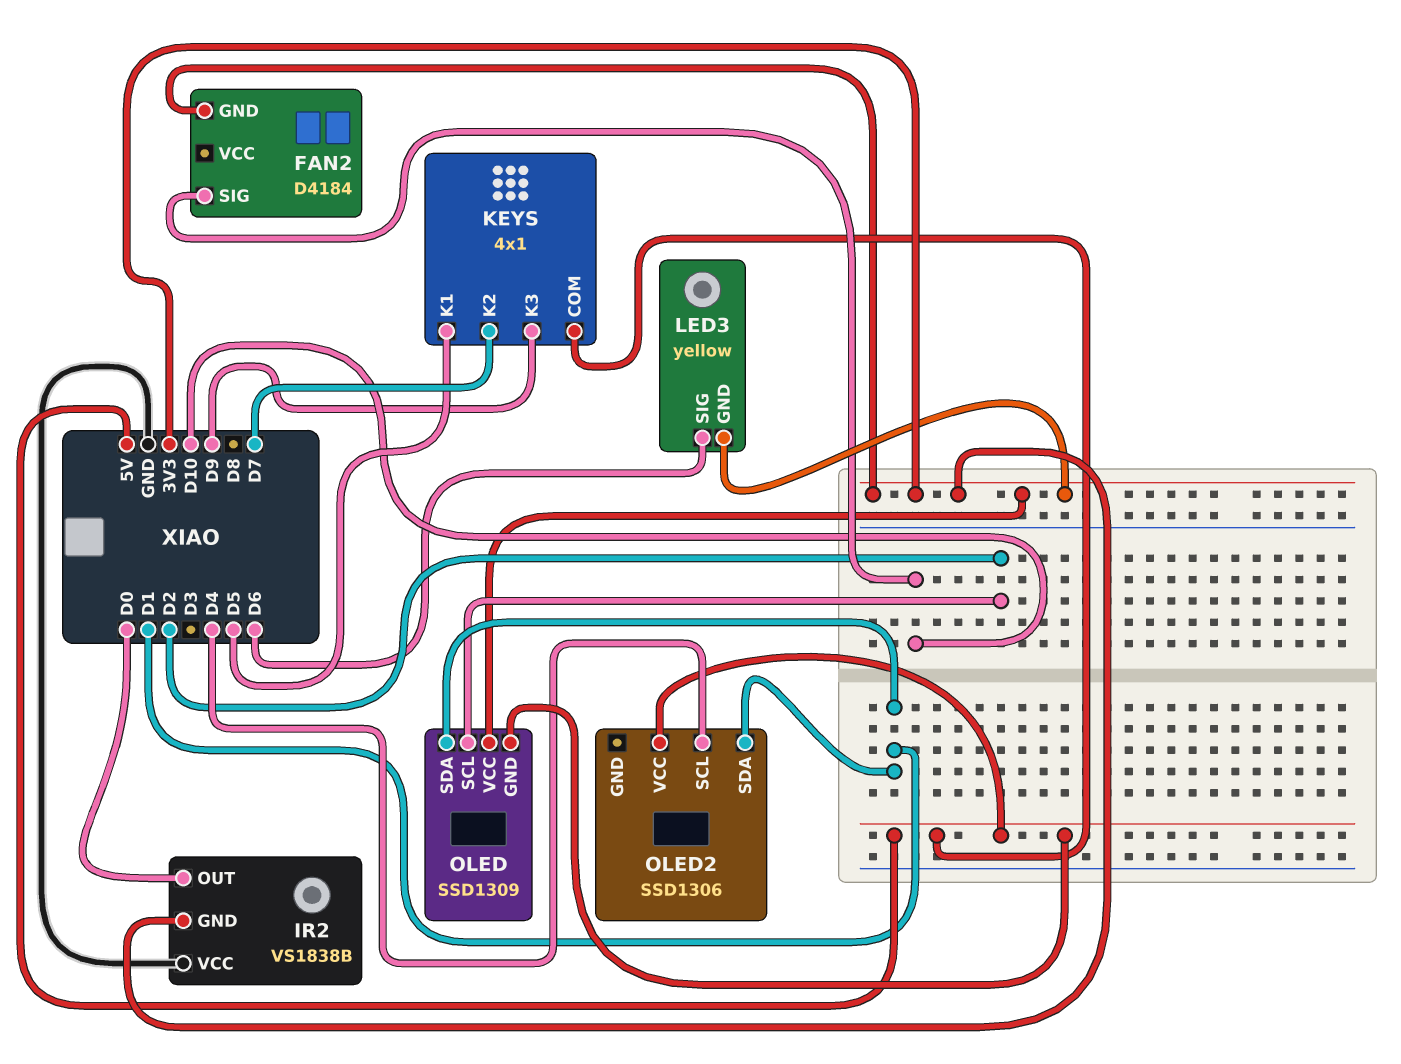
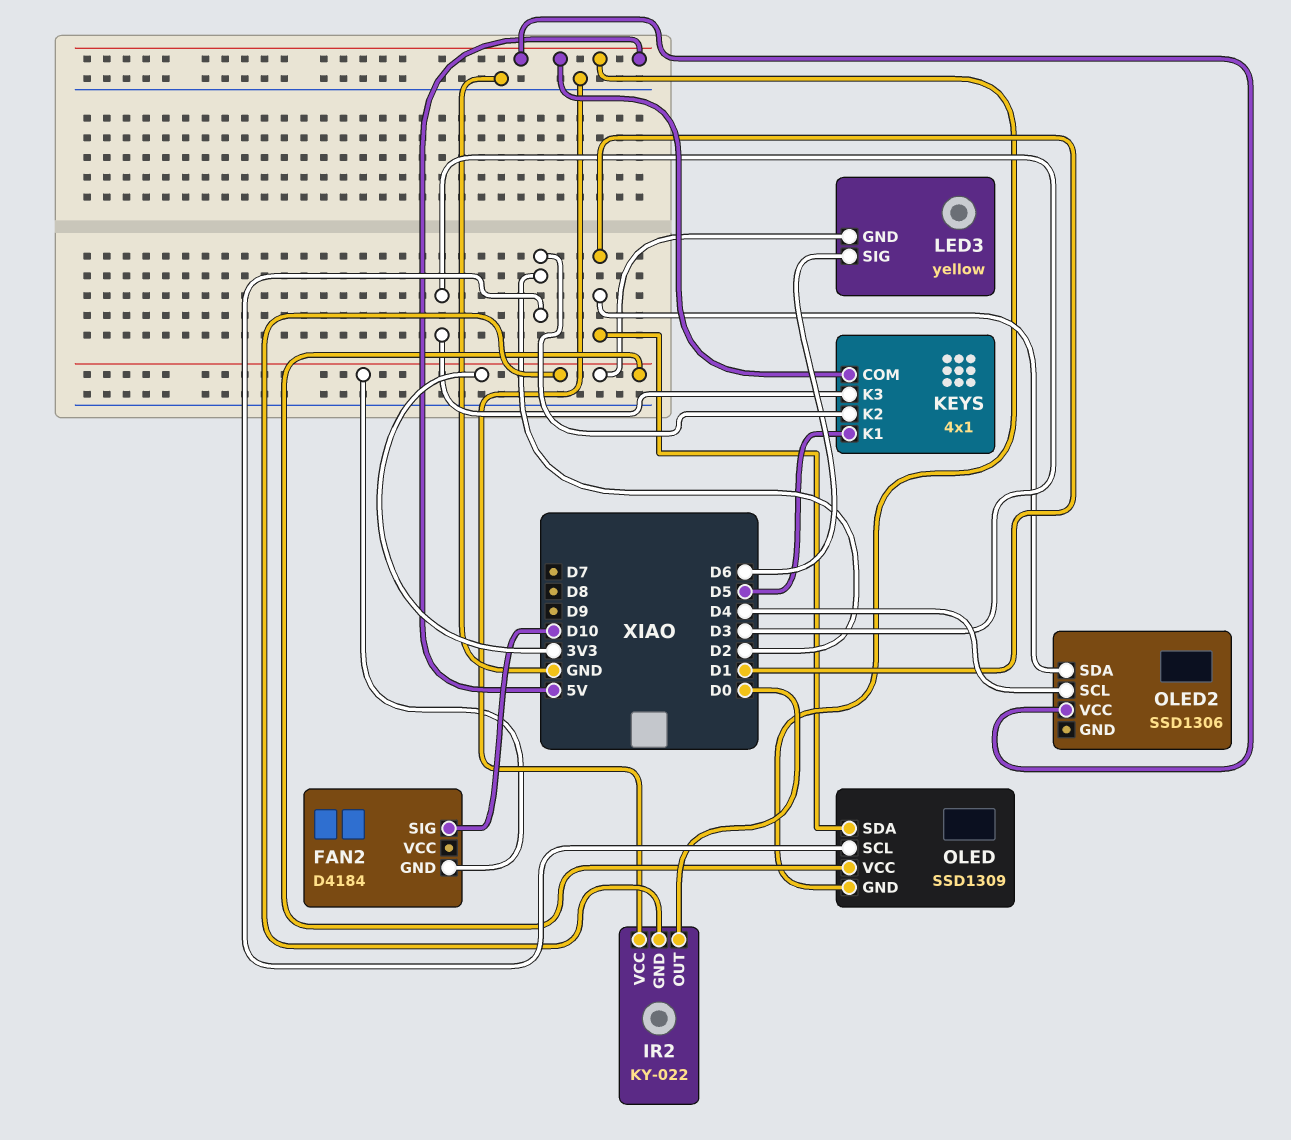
IR2: VS1838B -> KY-022
KEYS pin K2: D7 -> D2
KEYS pin K3: D9 -> D3

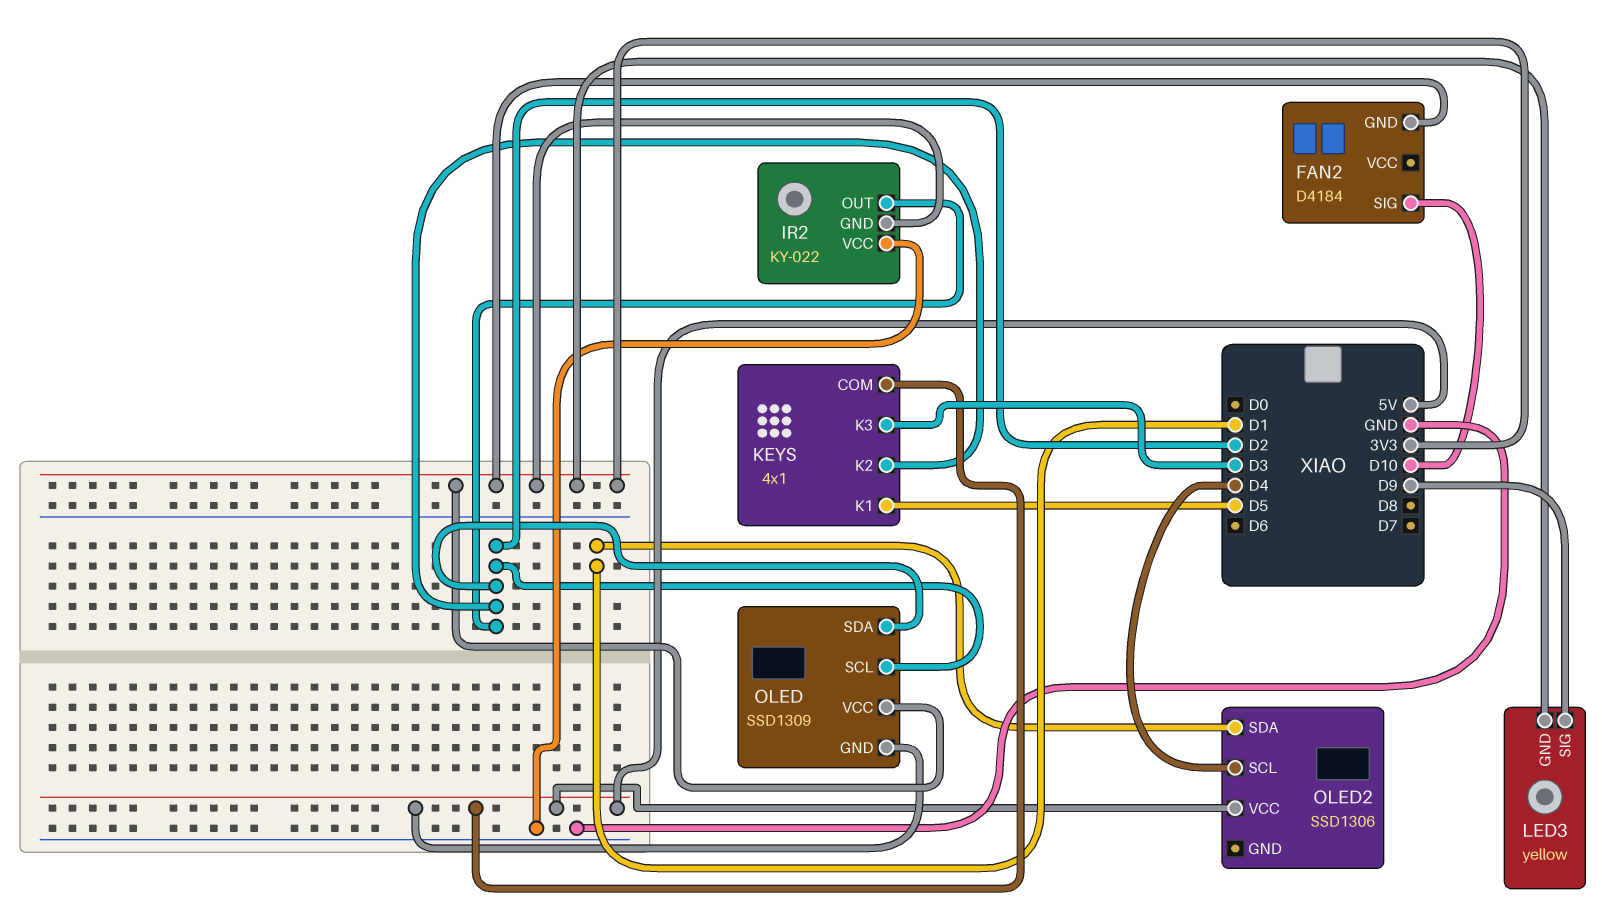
IR2 pin OUT: D0 -> D2
LED3 pin SIG: D6 -> D9
OLED pin SDA: D1 -> D2

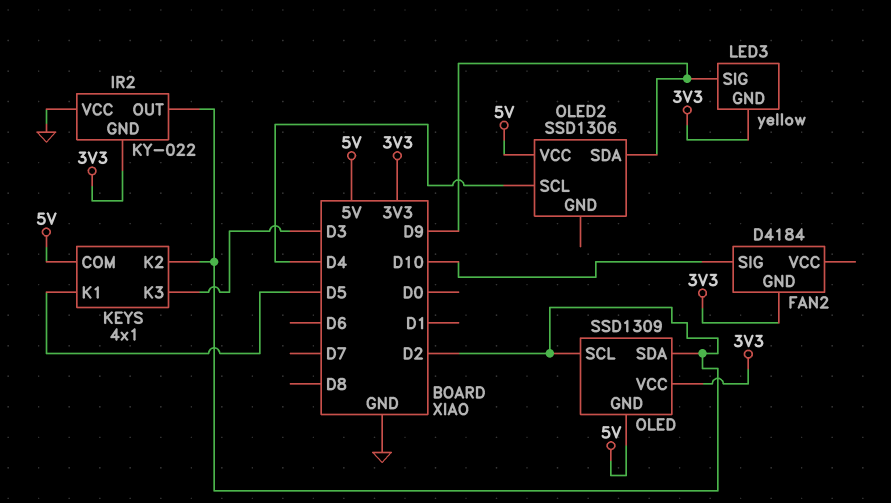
OLED2 pin SDA: D1 -> D9

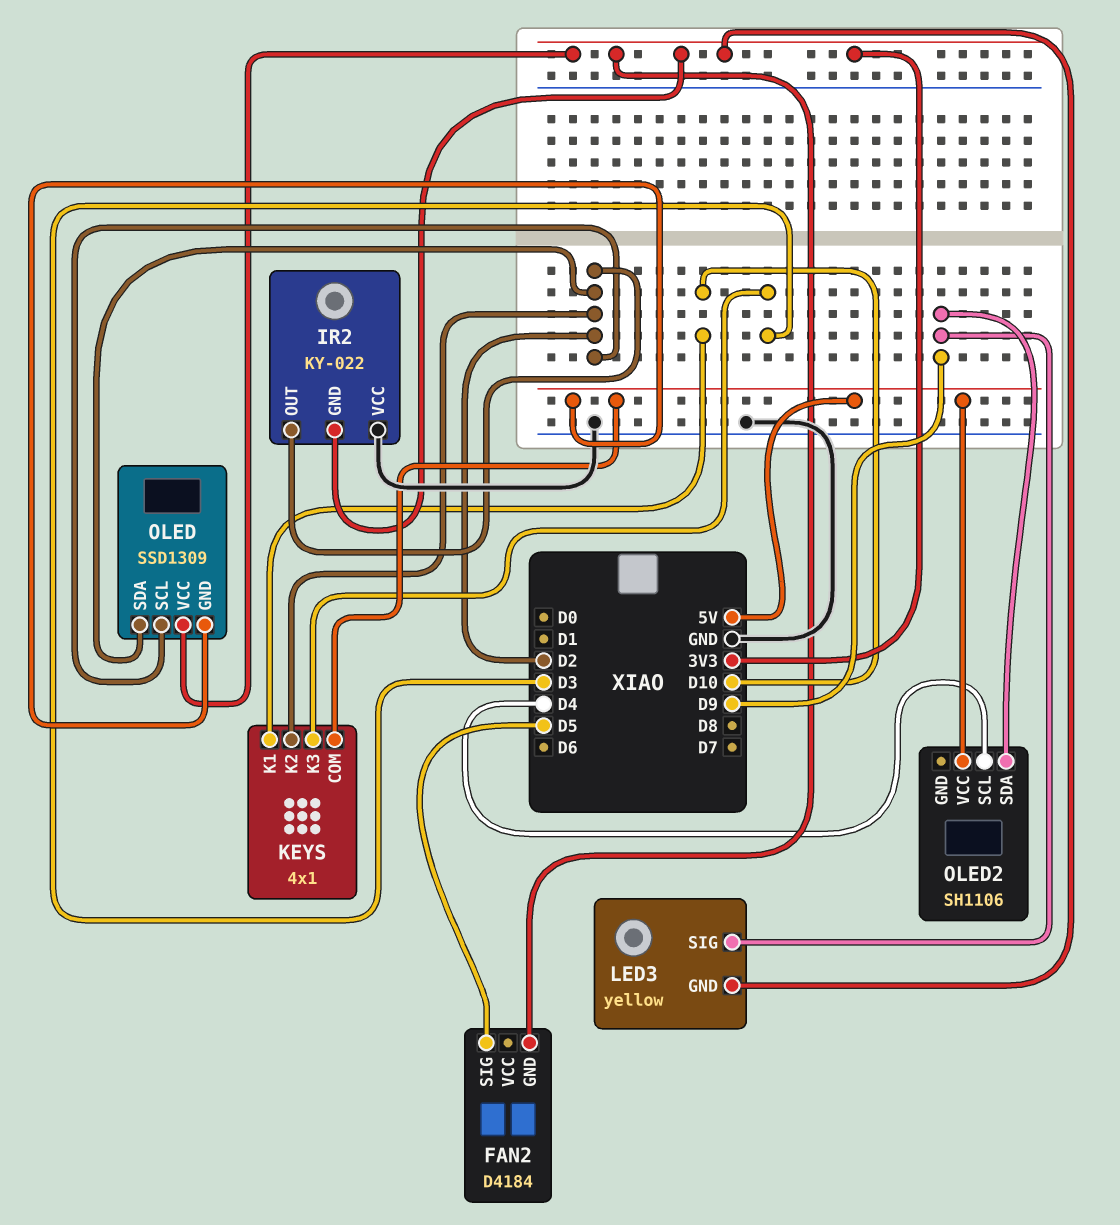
FAN2 pin SIG: D10 -> D5
KEYS pin K1: D5 -> D10
OLED2: SSD1306 -> SH1106

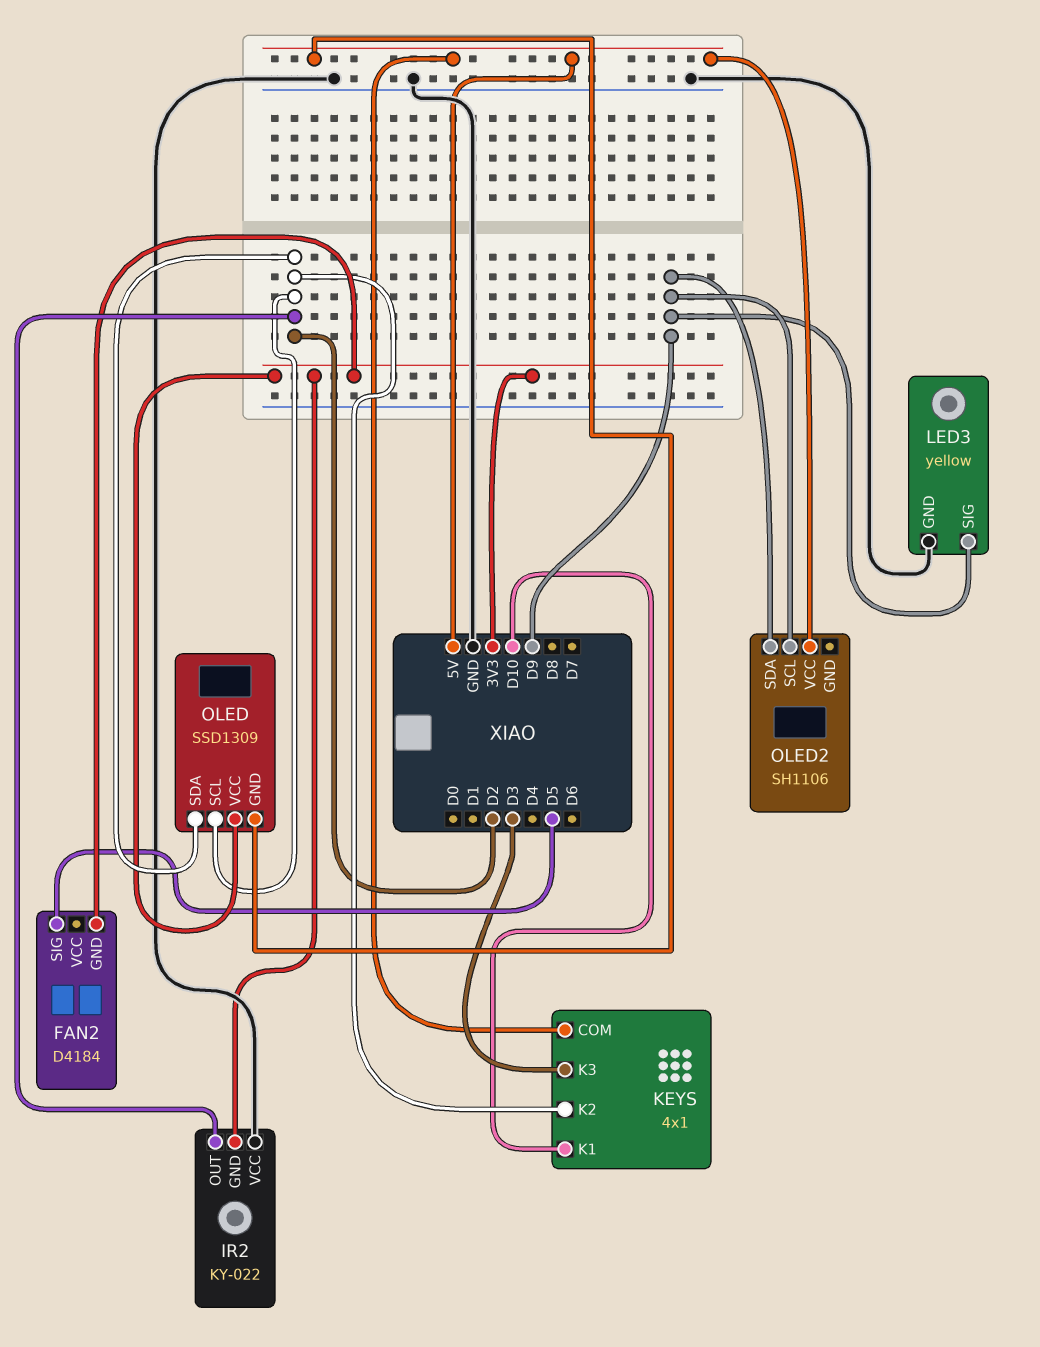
LED3 pin GND: 3V3 -> GND
OLED2 pin SCL: D4 -> D9

